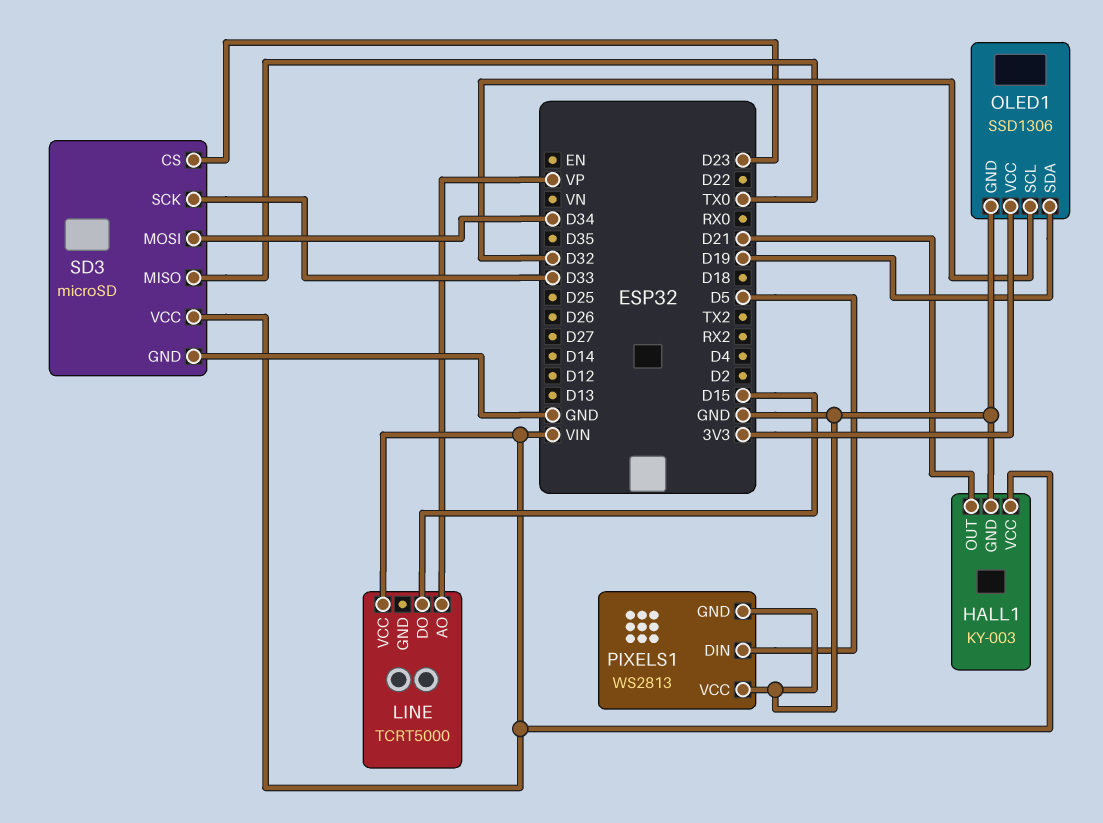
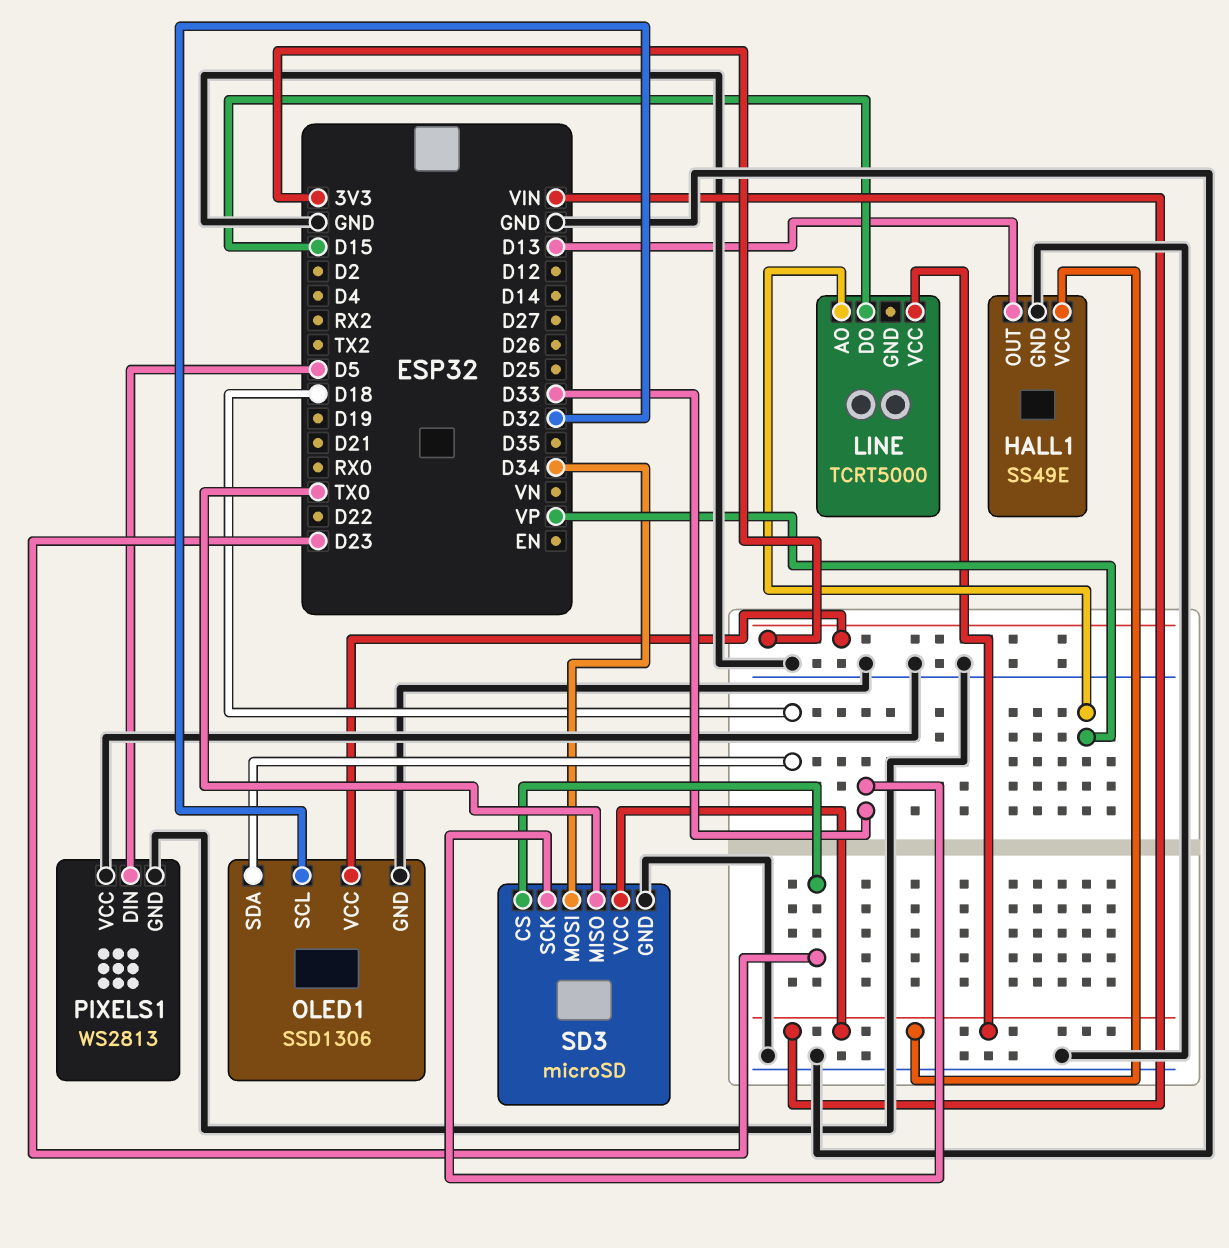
HALL1: KY-003 -> SS49E
HALL1 pin OUT: D21 -> D13
OLED1 pin SDA: D19 -> D18

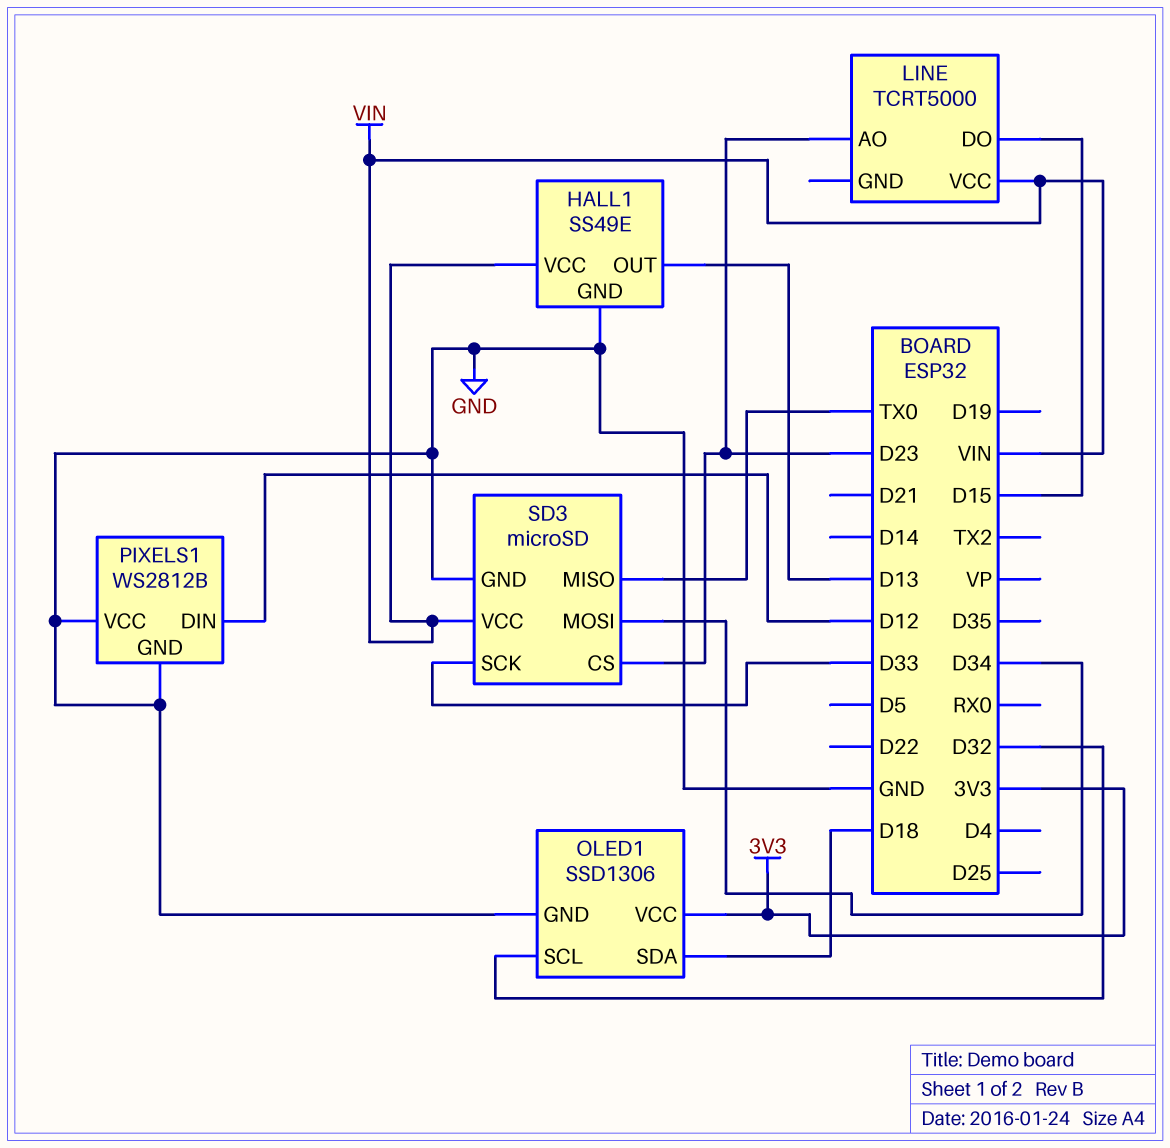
LINE pin AO: VP -> D23
PIXELS1: WS2813 -> WS2812B
PIXELS1 pin DIN: D5 -> D12

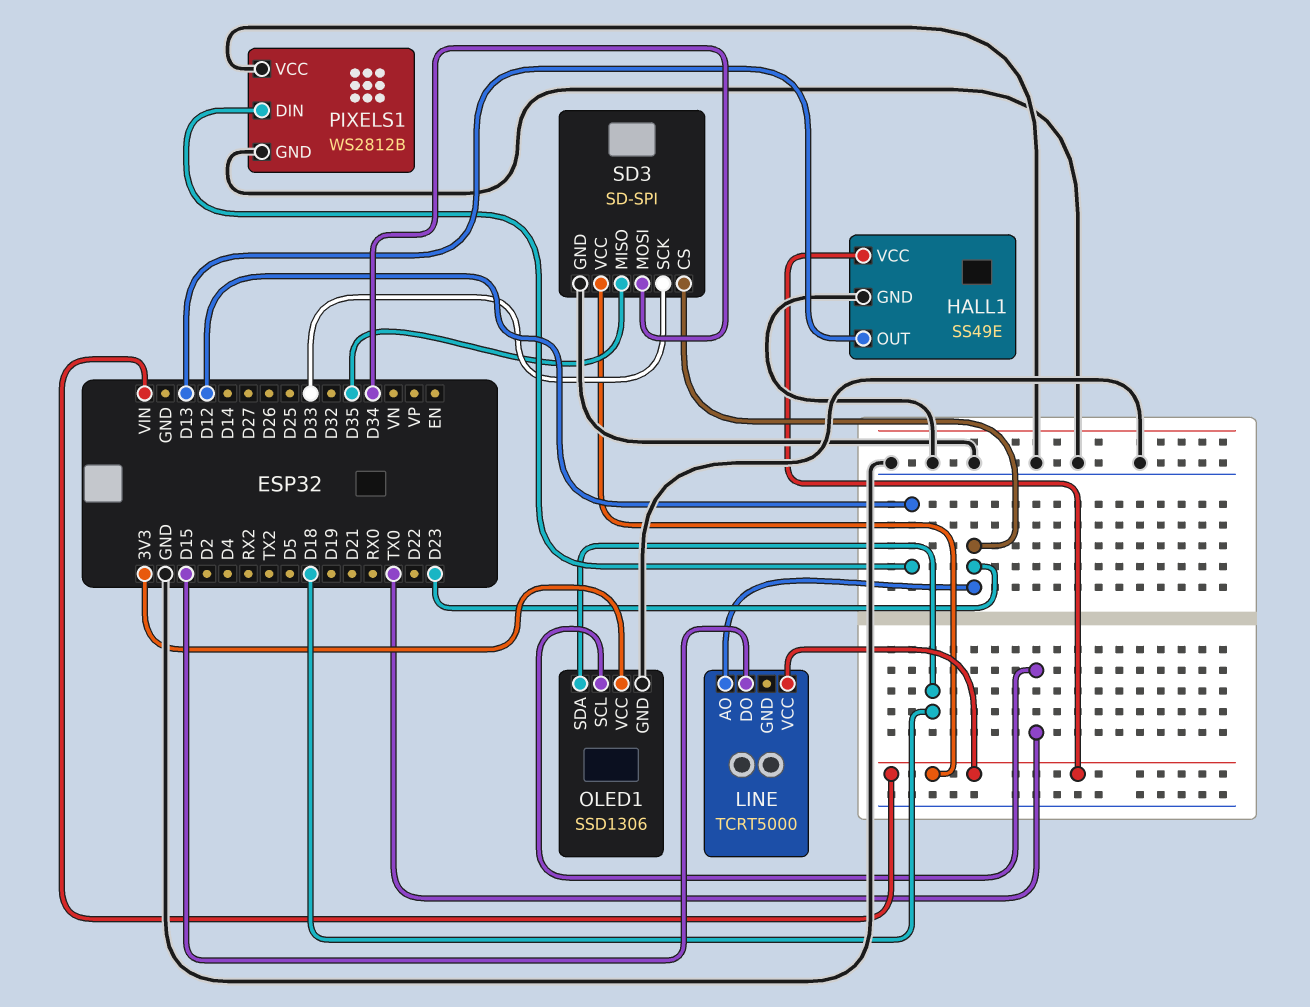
OLED1 pin SCL: D32 -> TX0
SD3: microSD -> SD-SPI
SD3 pin MISO: TX0 -> D35

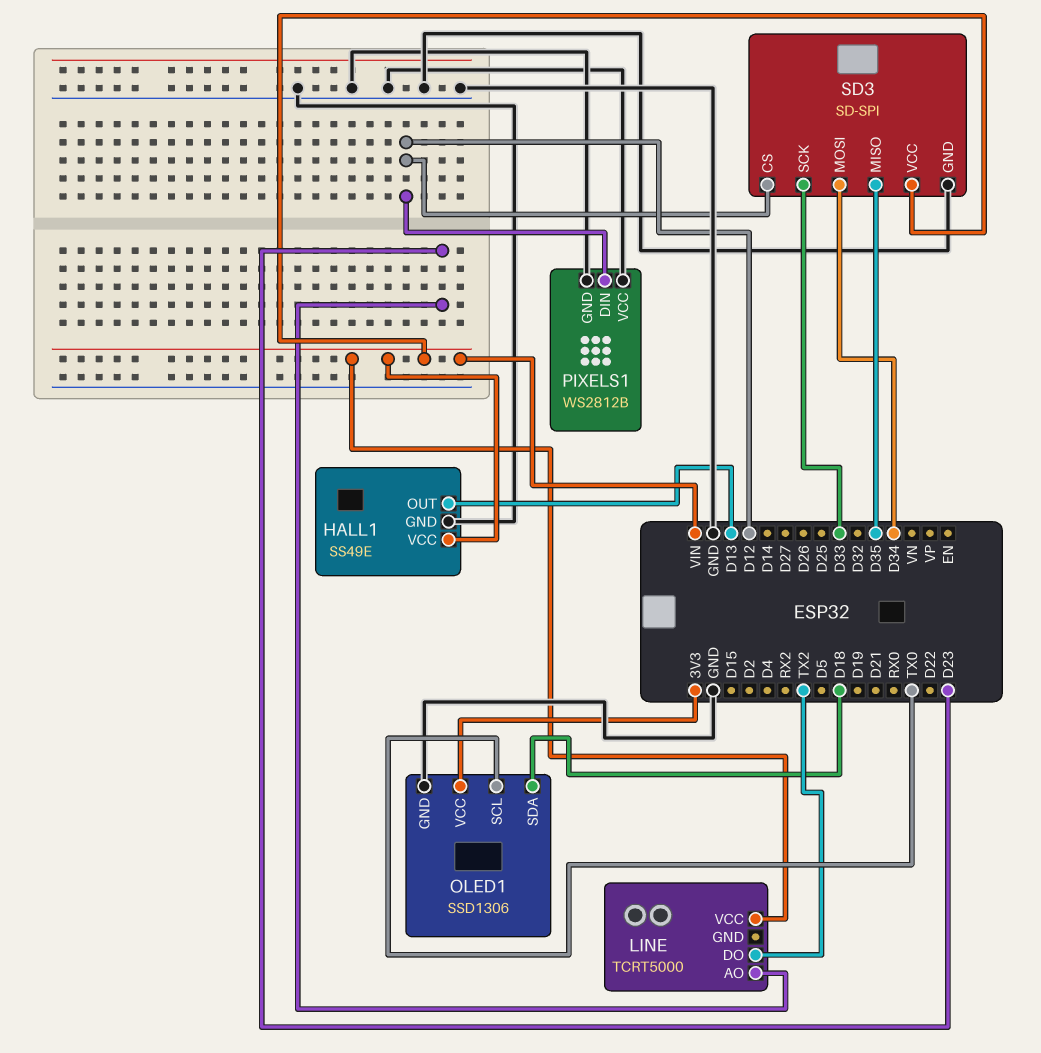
LINE pin DO: D15 -> TX2
SD3 pin CS: D23 -> D12

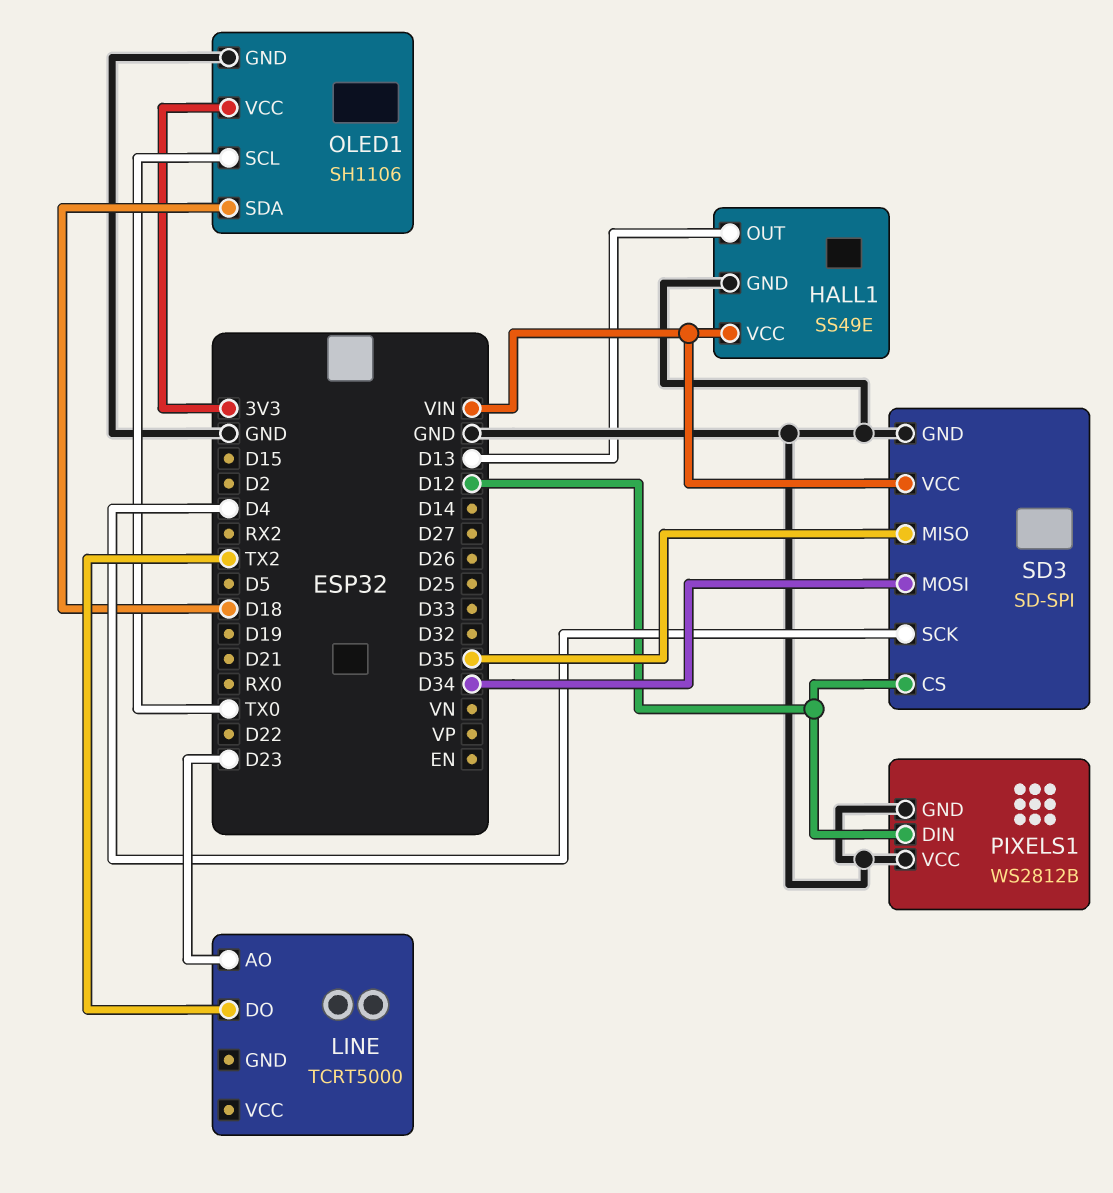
LINE pin VCC: VIN -> none
OLED1: SSD1306 -> SH1106
SD3 pin SCK: D33 -> D4

